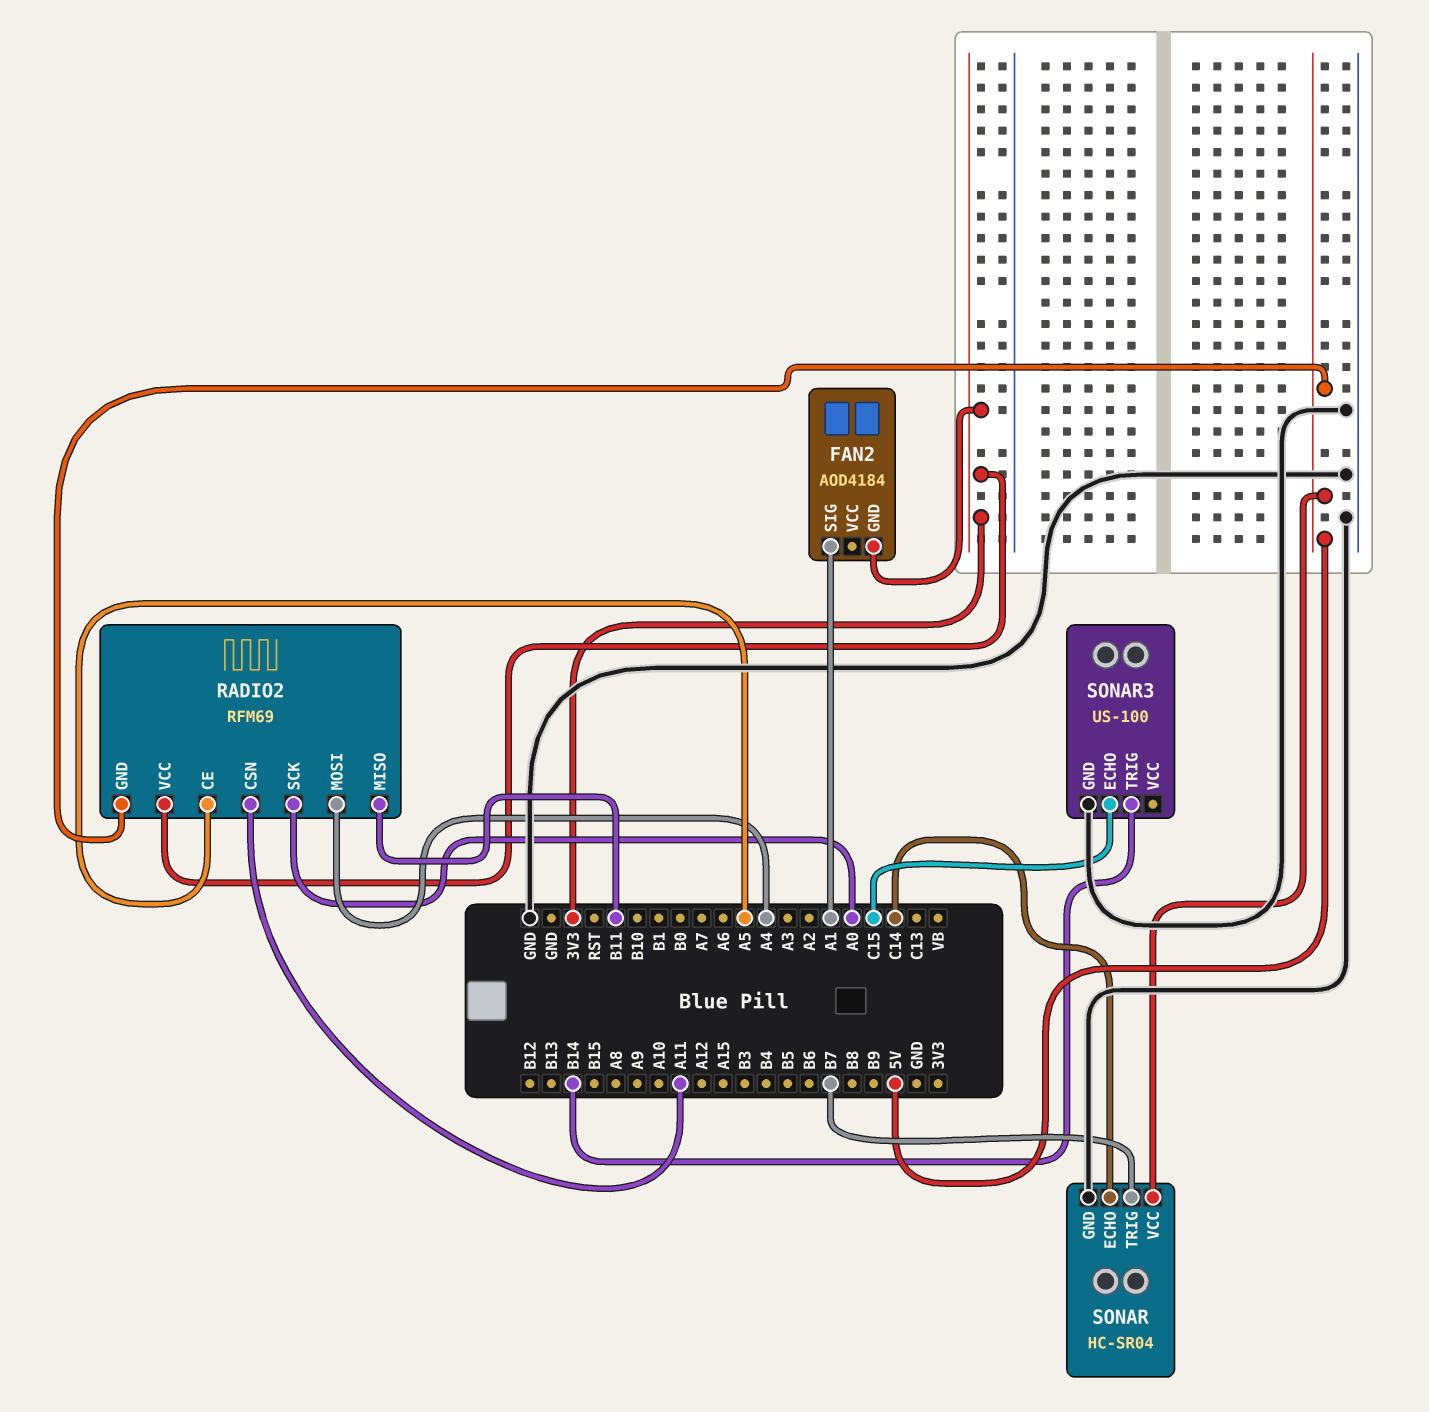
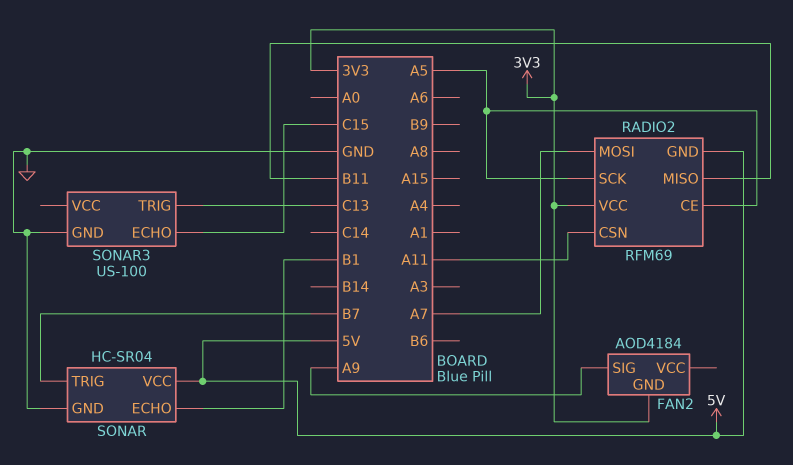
FAN2 pin SIG: A1 -> A9
RADIO2 pin MOSI: A4 -> A7
RADIO2 pin SCK: A0 -> A5
SONAR pin ECHO: C14 -> B1
SONAR3 pin TRIG: B14 -> C13

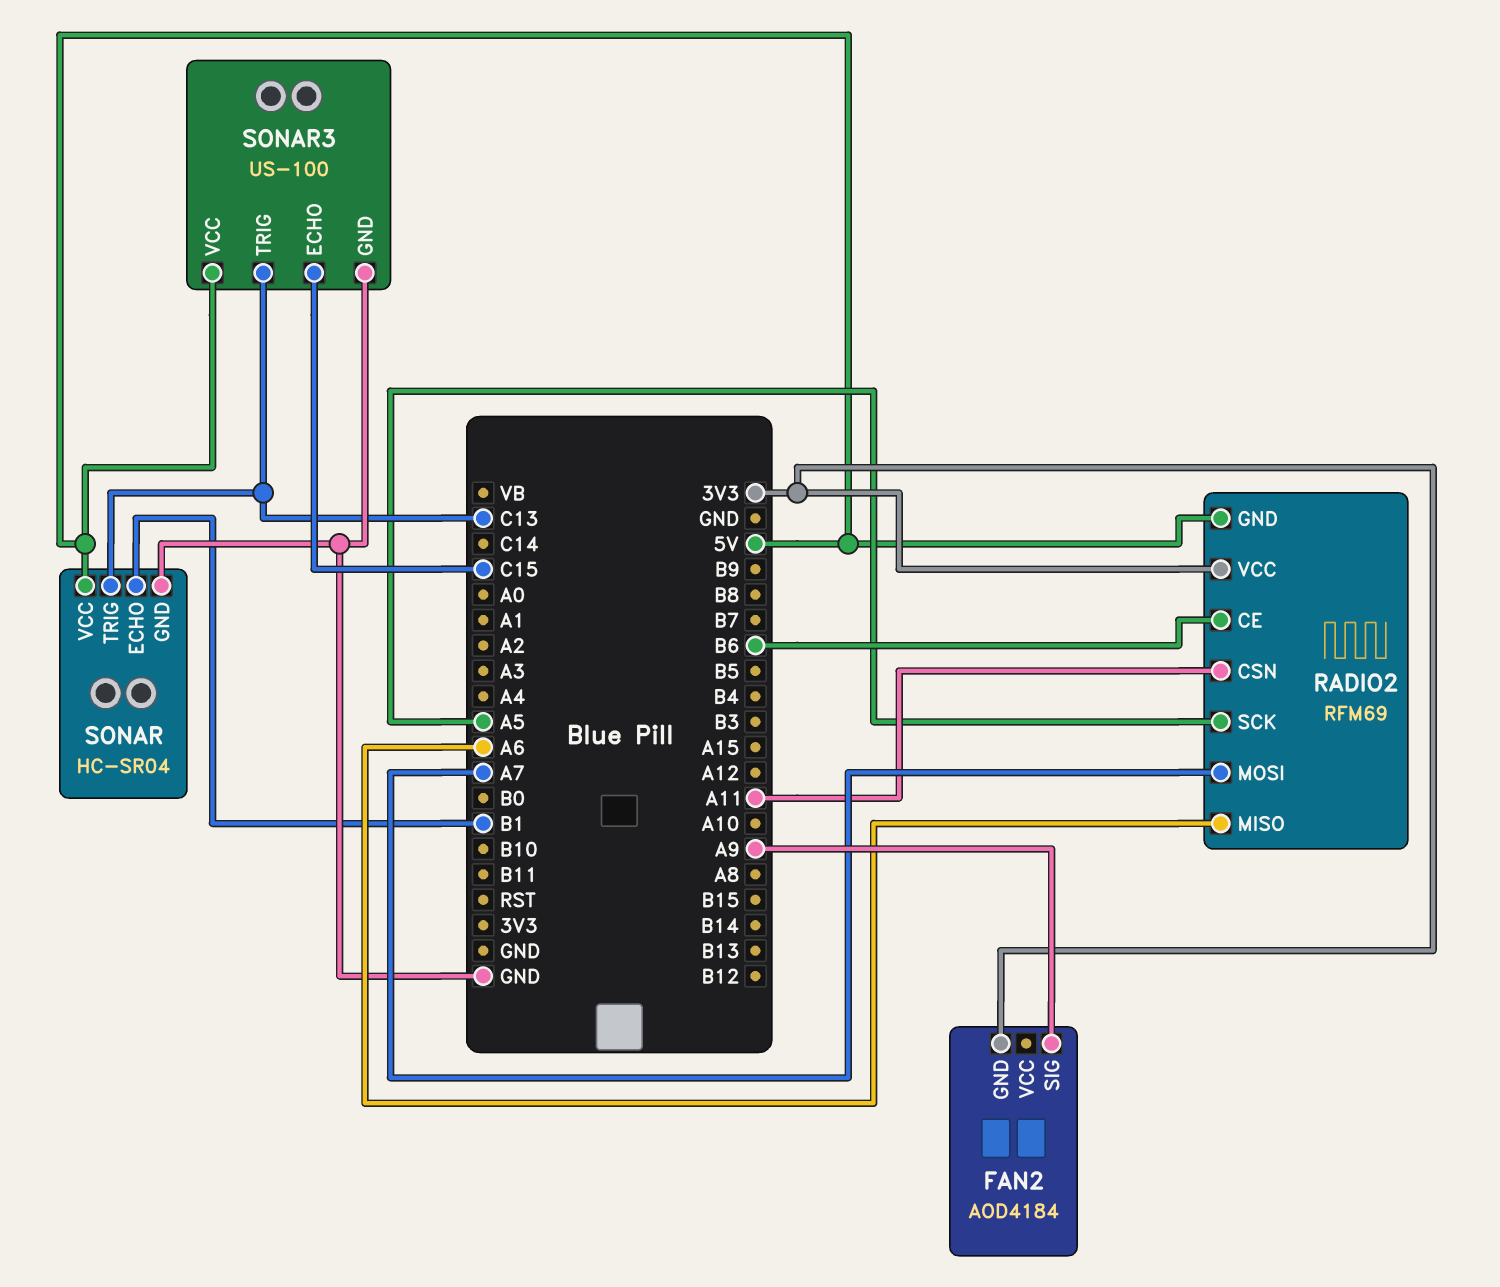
RADIO2 pin CE: A5 -> B6
RADIO2 pin MISO: B11 -> A6
SONAR pin TRIG: B7 -> C13
SONAR3 pin VCC: none -> 5V

